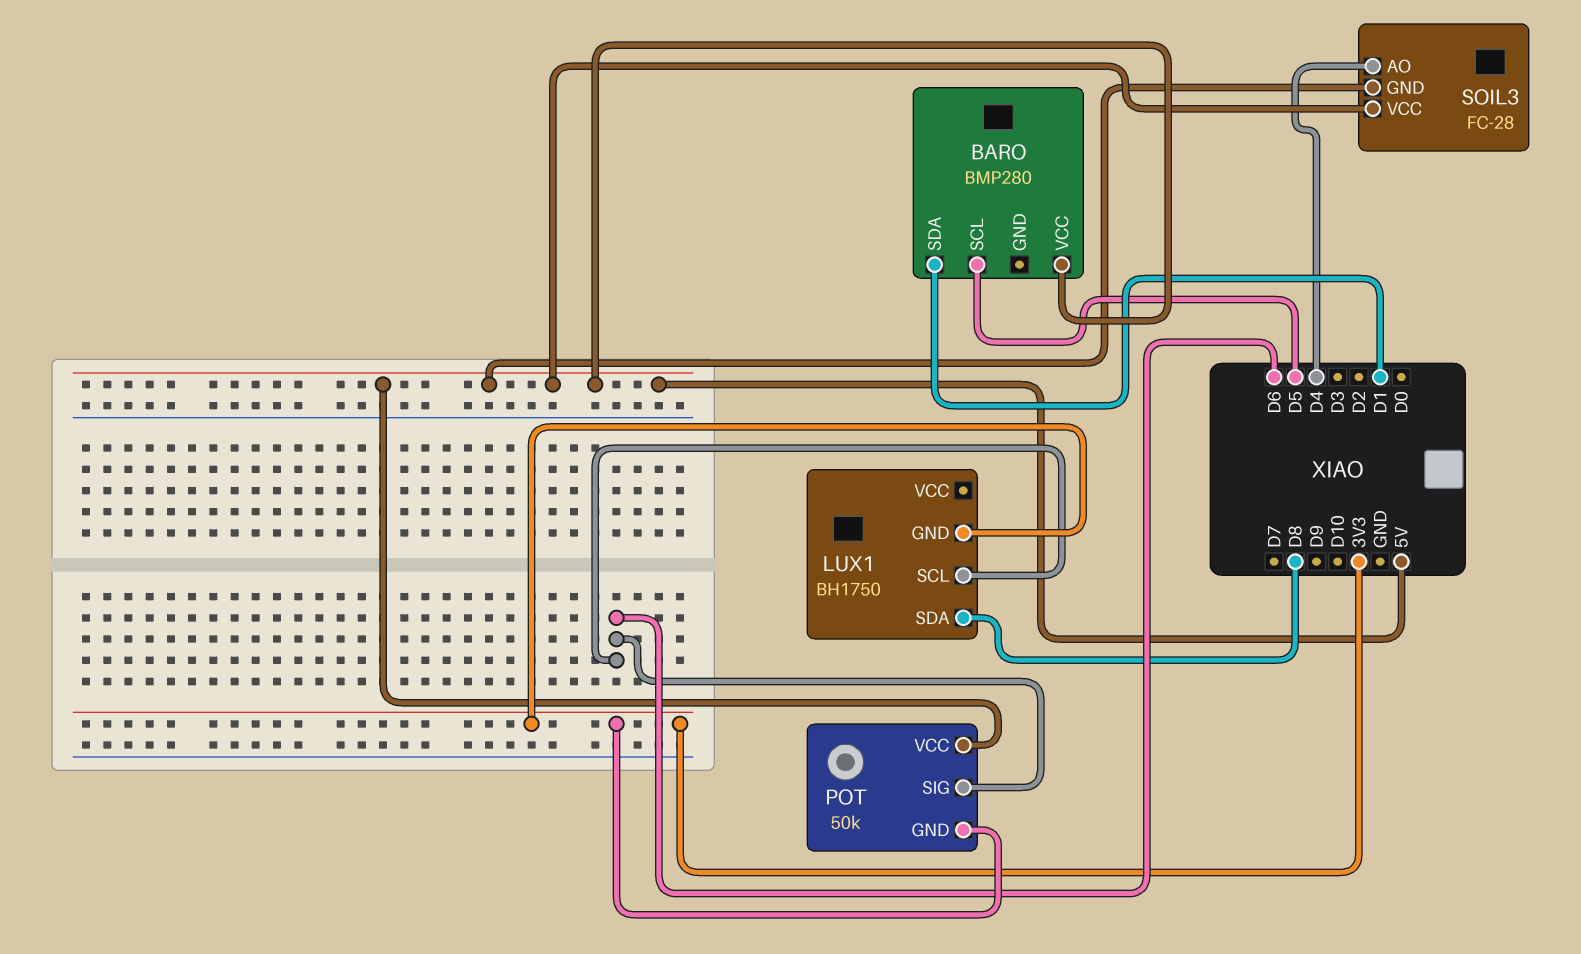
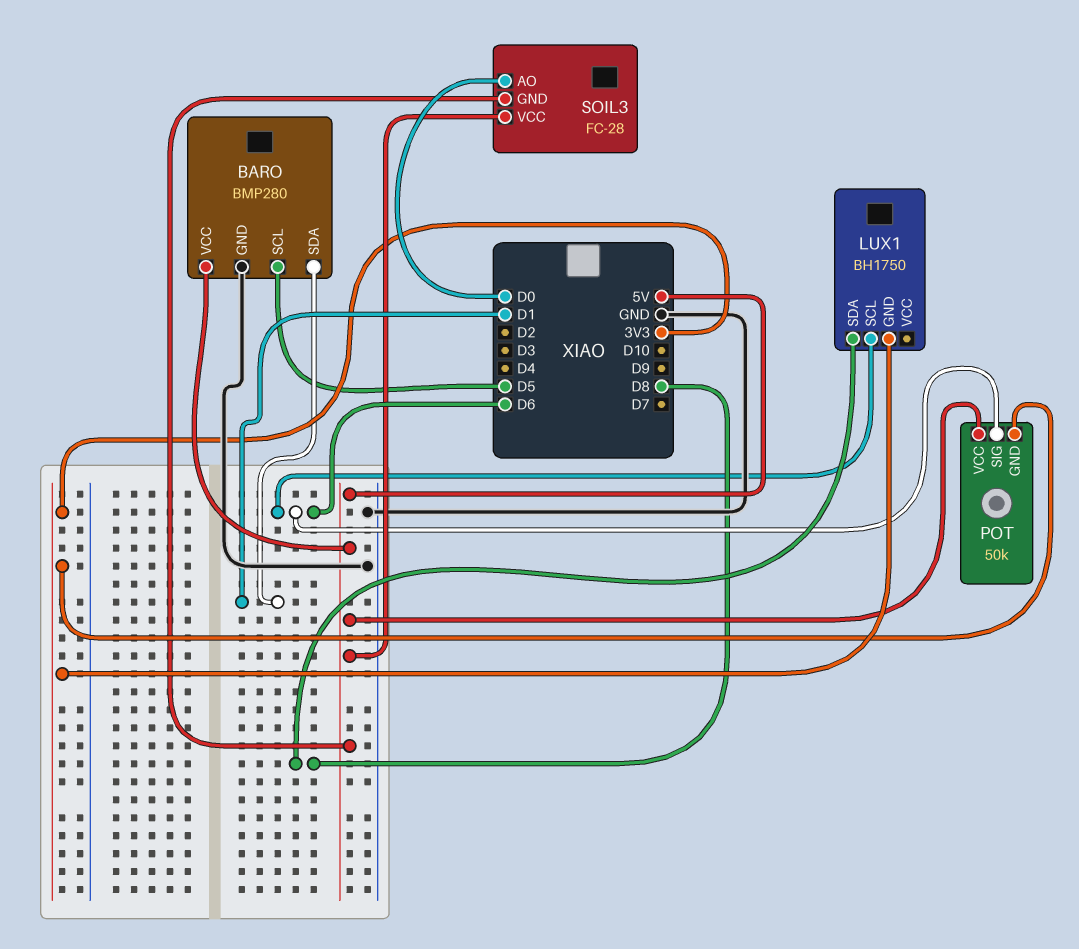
BARO pin GND: none -> GND
SOIL3 pin AO: D4 -> D0

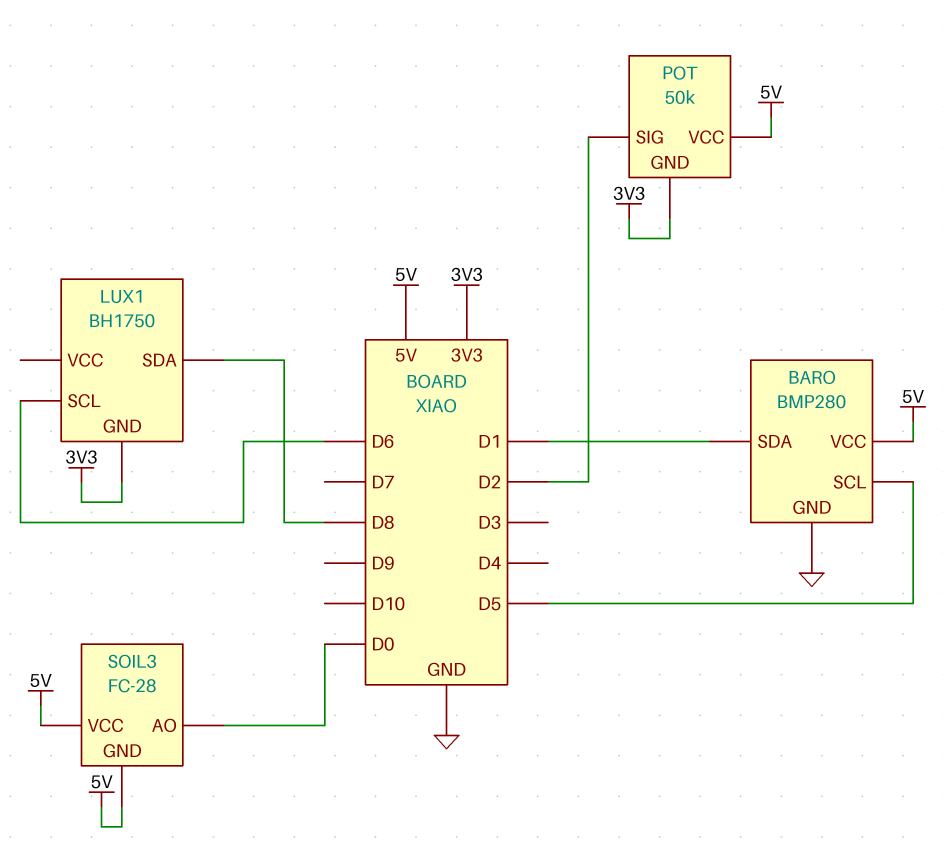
POT pin SIG: D6 -> D2

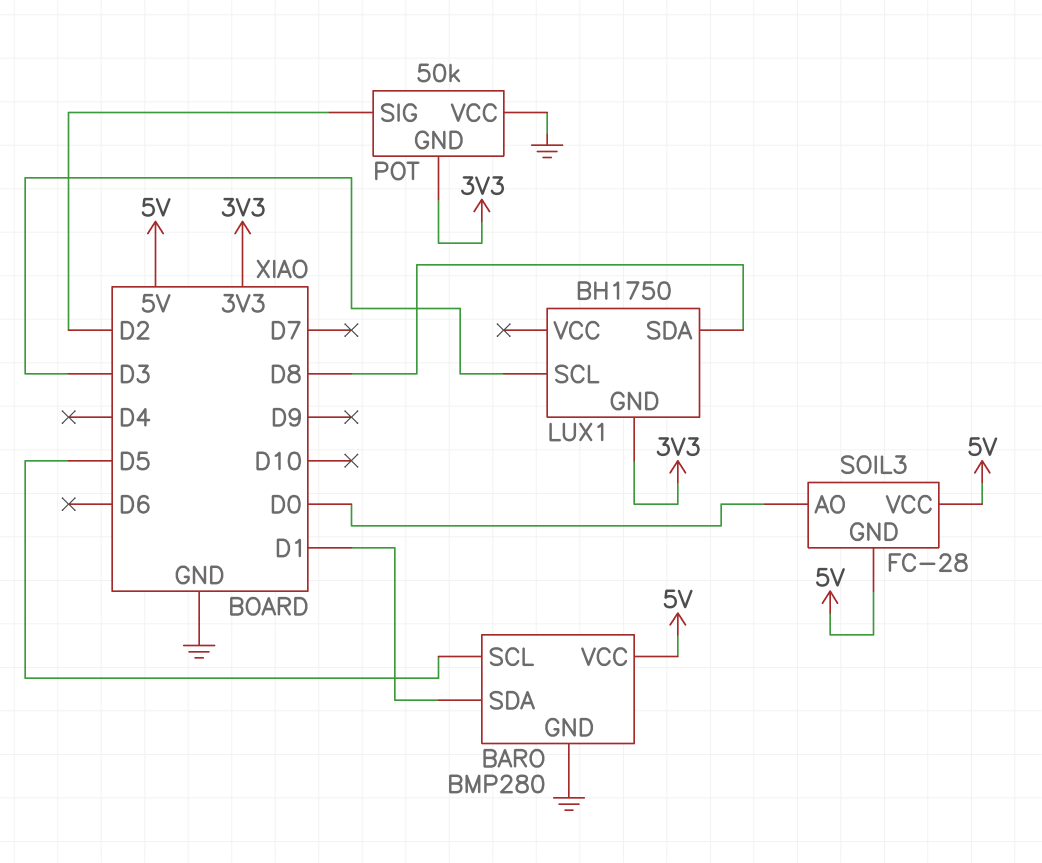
LUX1 pin SCL: D6 -> D3
POT pin VCC: 5V -> GND

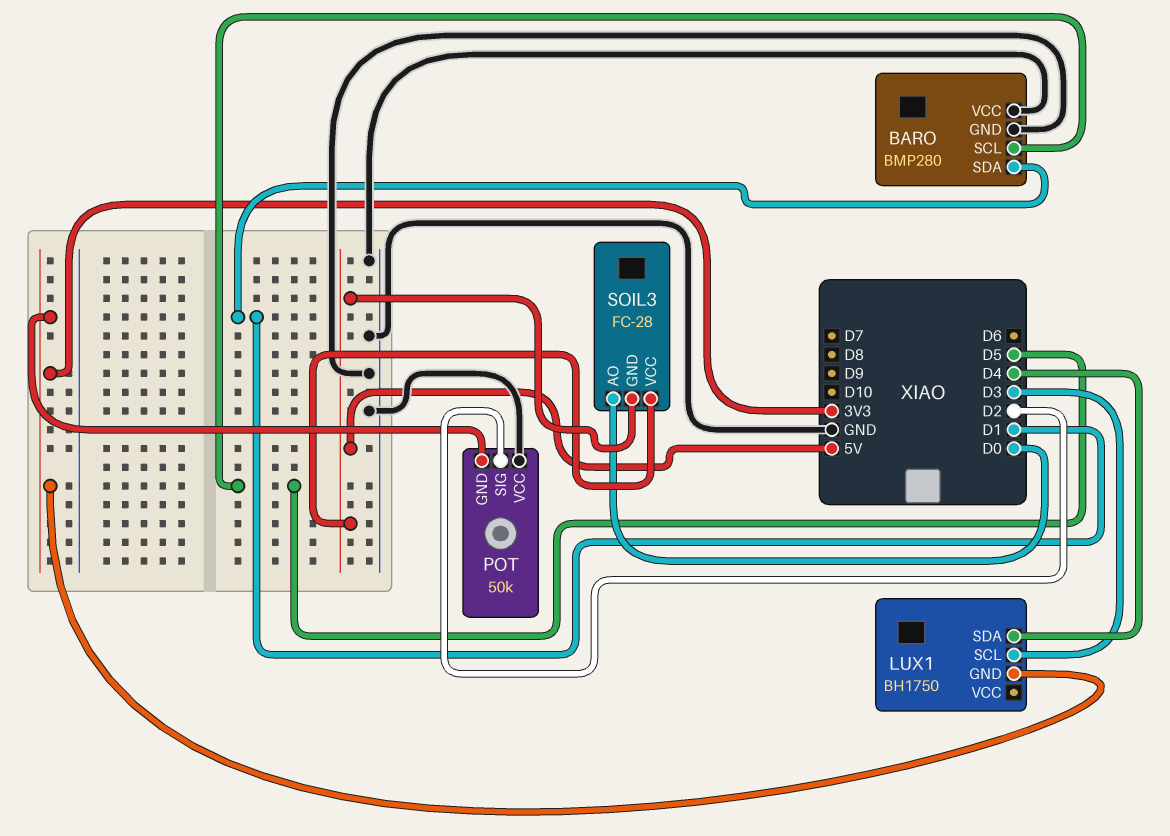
BARO pin VCC: 5V -> GND
LUX1 pin SDA: D8 -> D4

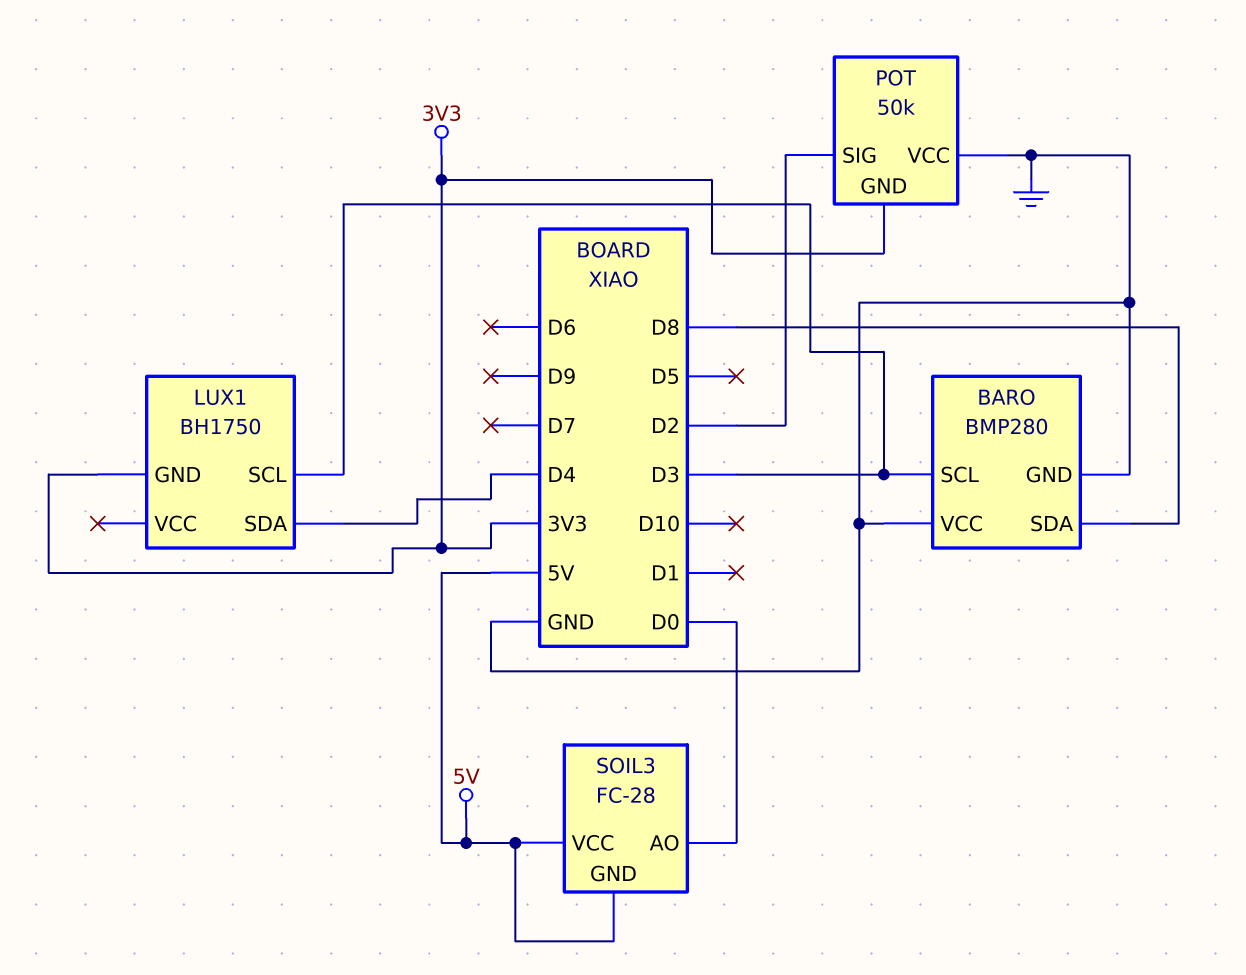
BARO pin SCL: D5 -> D3
BARO pin SDA: D1 -> D8

